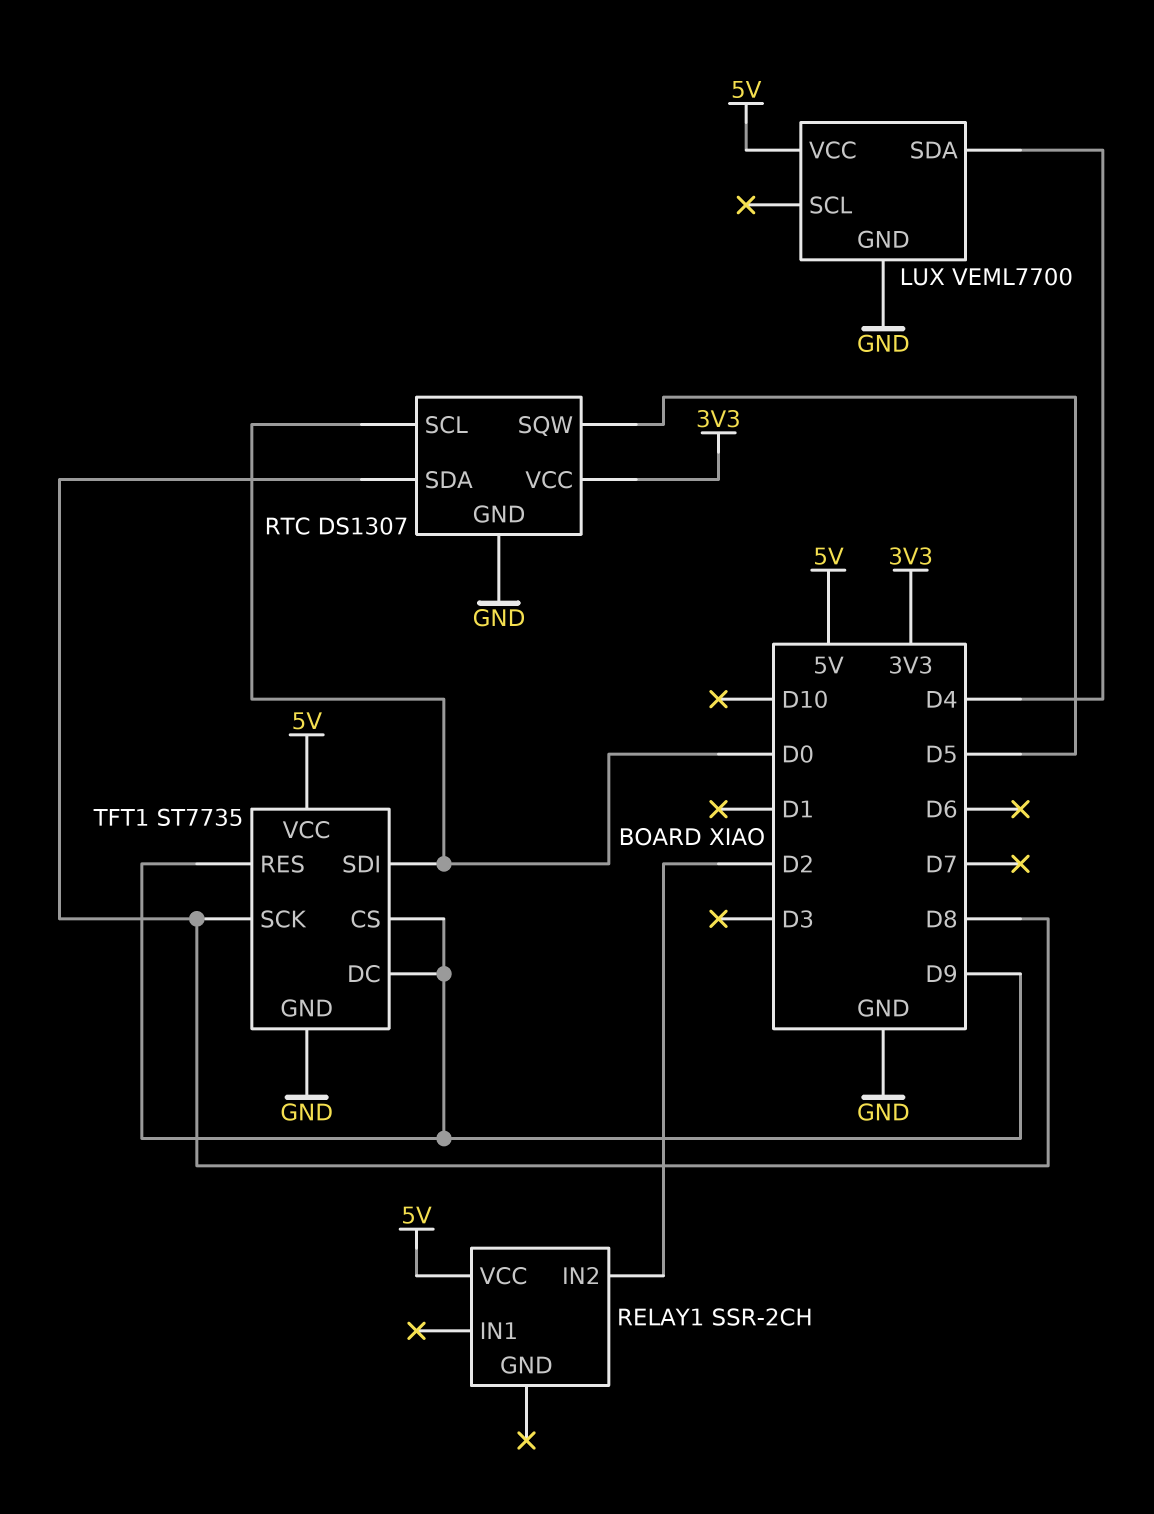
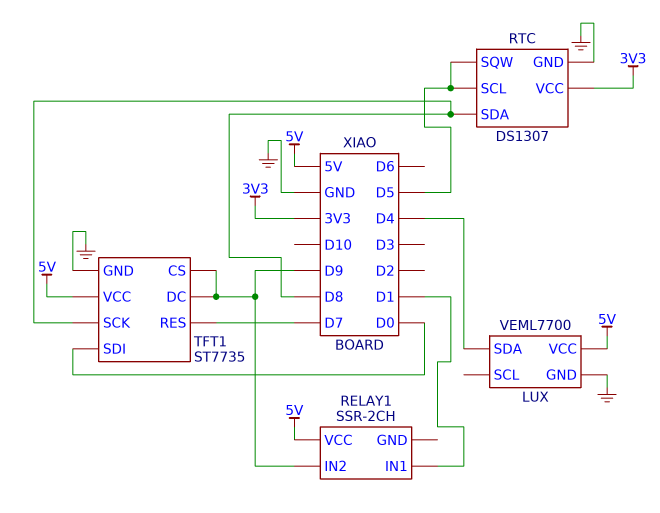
RELAY1 pin IN1: none -> D1
RELAY1 pin IN2: D2 -> D9
RTC pin SCL: D0 -> D5
TFT1 pin RES: D9 -> D7

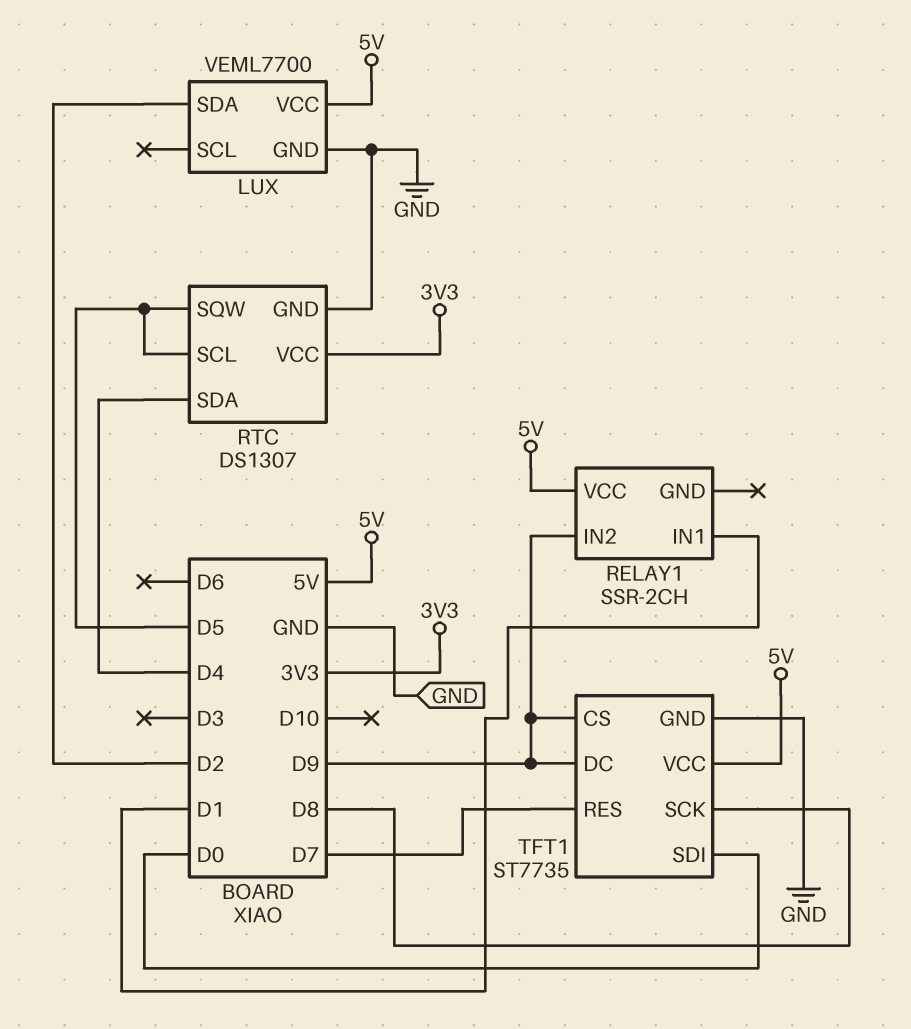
LUX pin SDA: D4 -> D2
RTC pin SDA: D8 -> D4

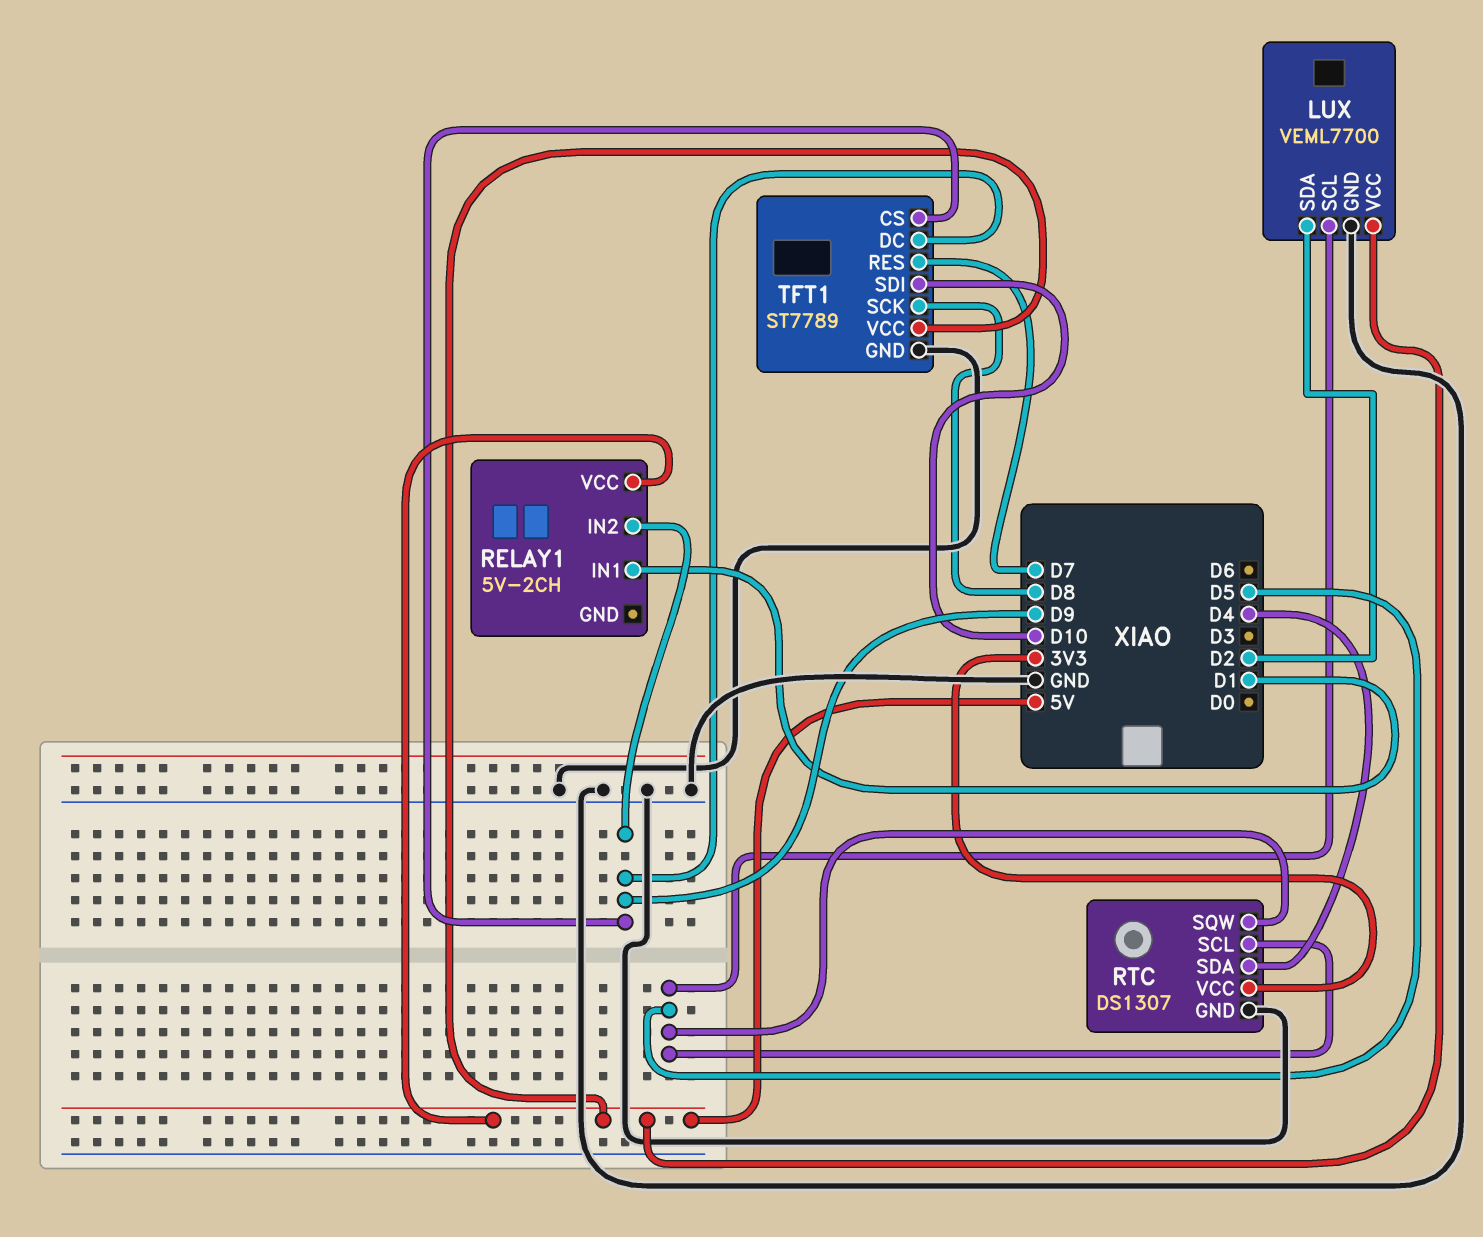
LUX pin SCL: none -> D5
RELAY1: SSR-2CH -> 5V-2CH
TFT1: ST7735 -> ST7789
TFT1 pin SDI: D0 -> D10

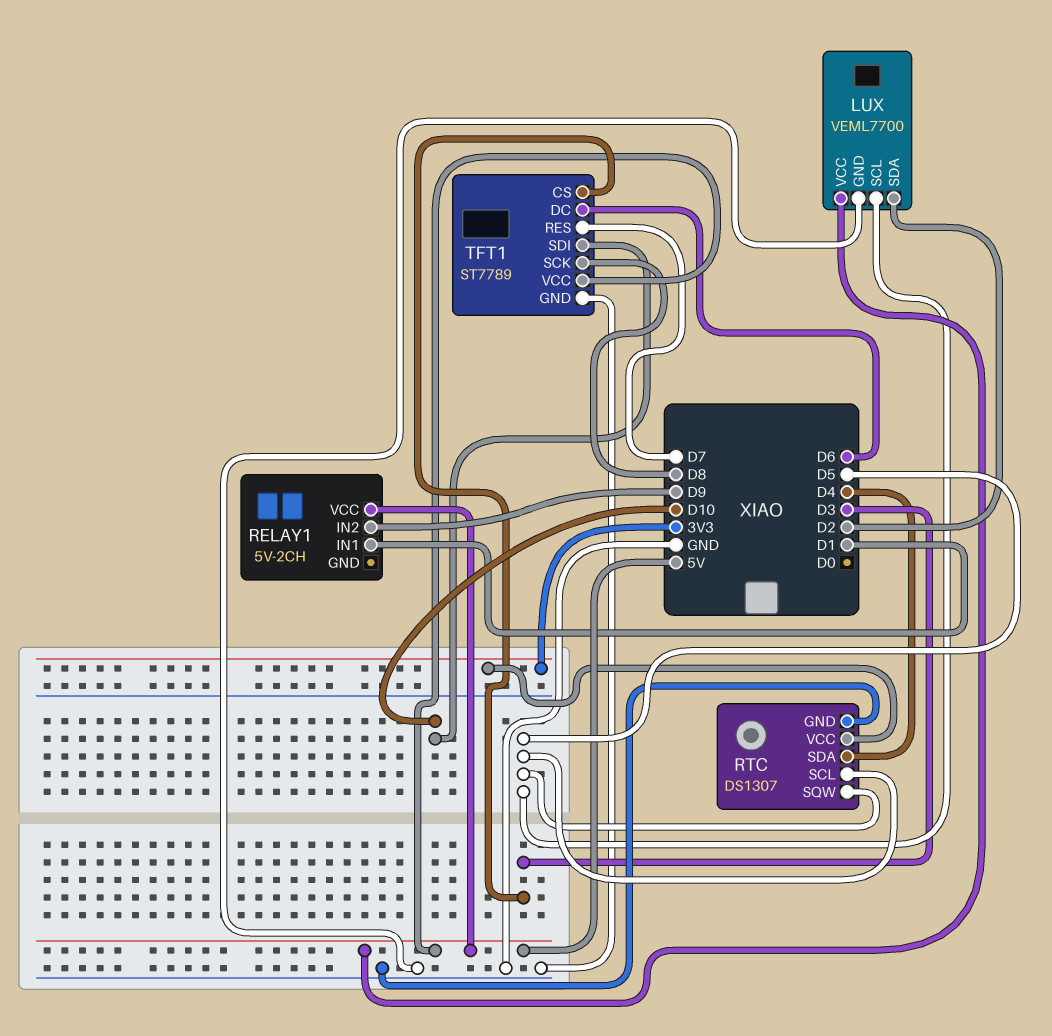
TFT1 pin CS: D9 -> D3
TFT1 pin DC: D9 -> D6

